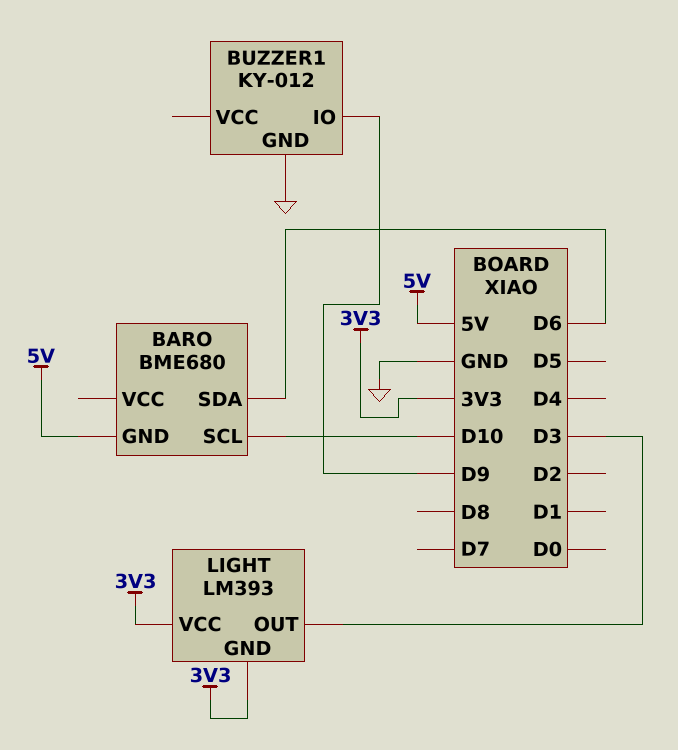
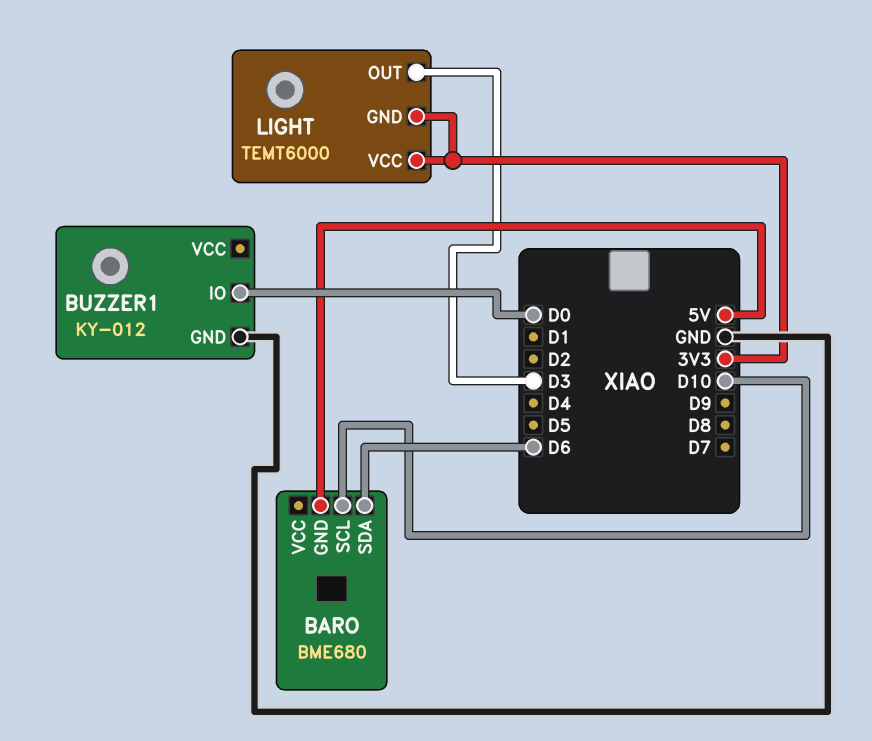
BUZZER1 pin IO: D9 -> D0
LIGHT: LM393 -> TEMT6000

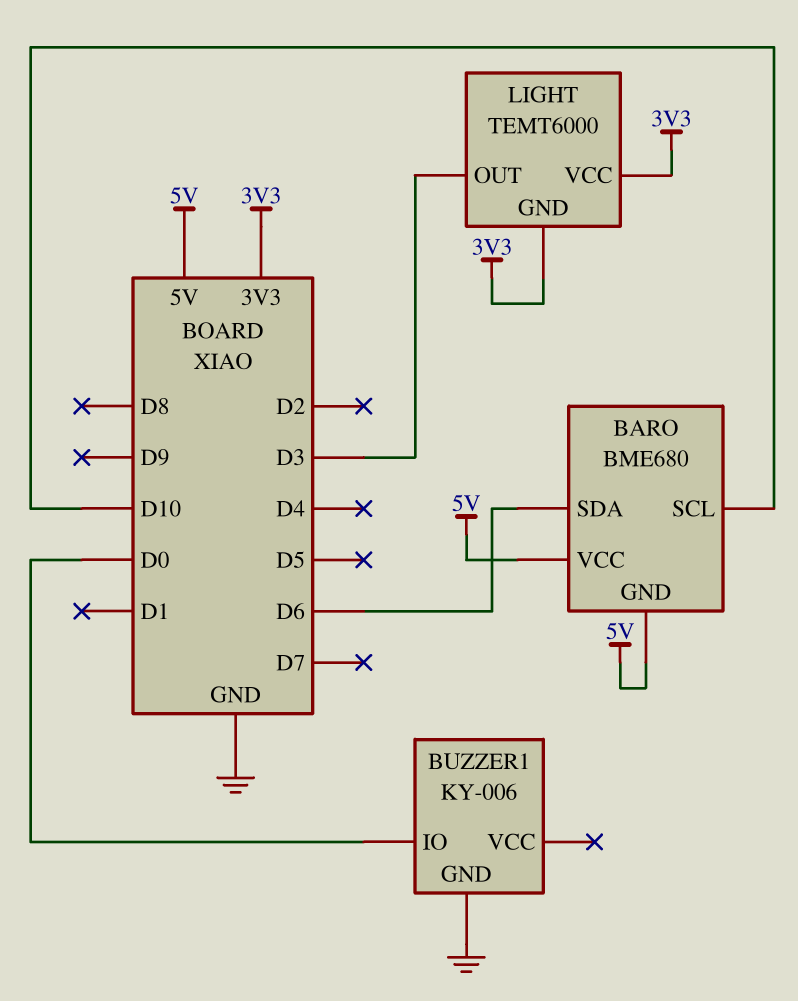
BARO pin VCC: none -> 5V
BUZZER1: KY-012 -> KY-006

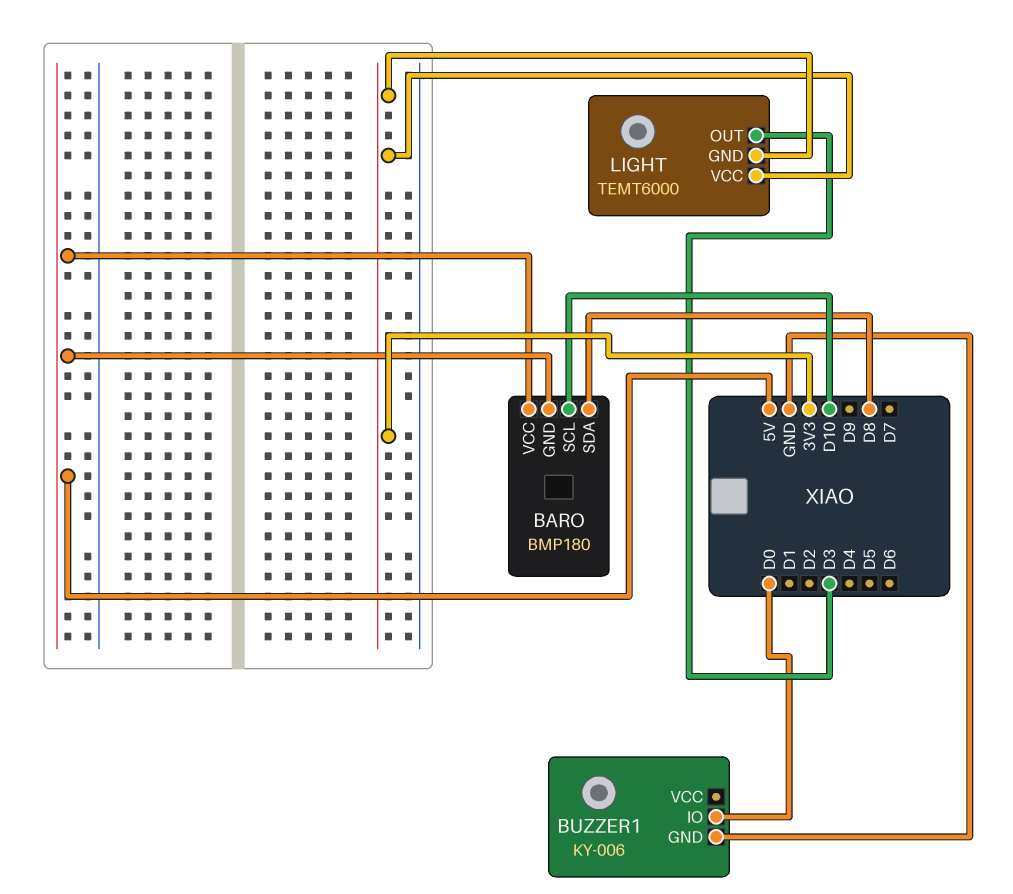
BARO: BME680 -> BMP180
BARO pin SDA: D6 -> D8

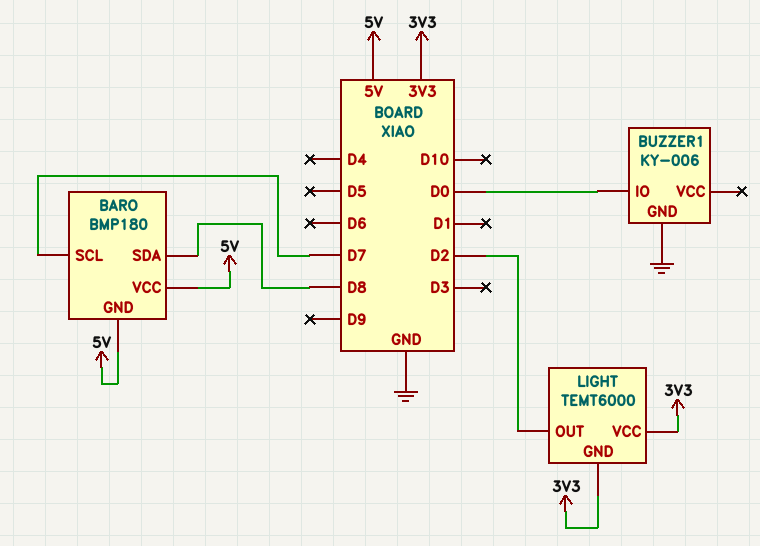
BARO pin SCL: D10 -> D7
LIGHT pin OUT: D3 -> D2

